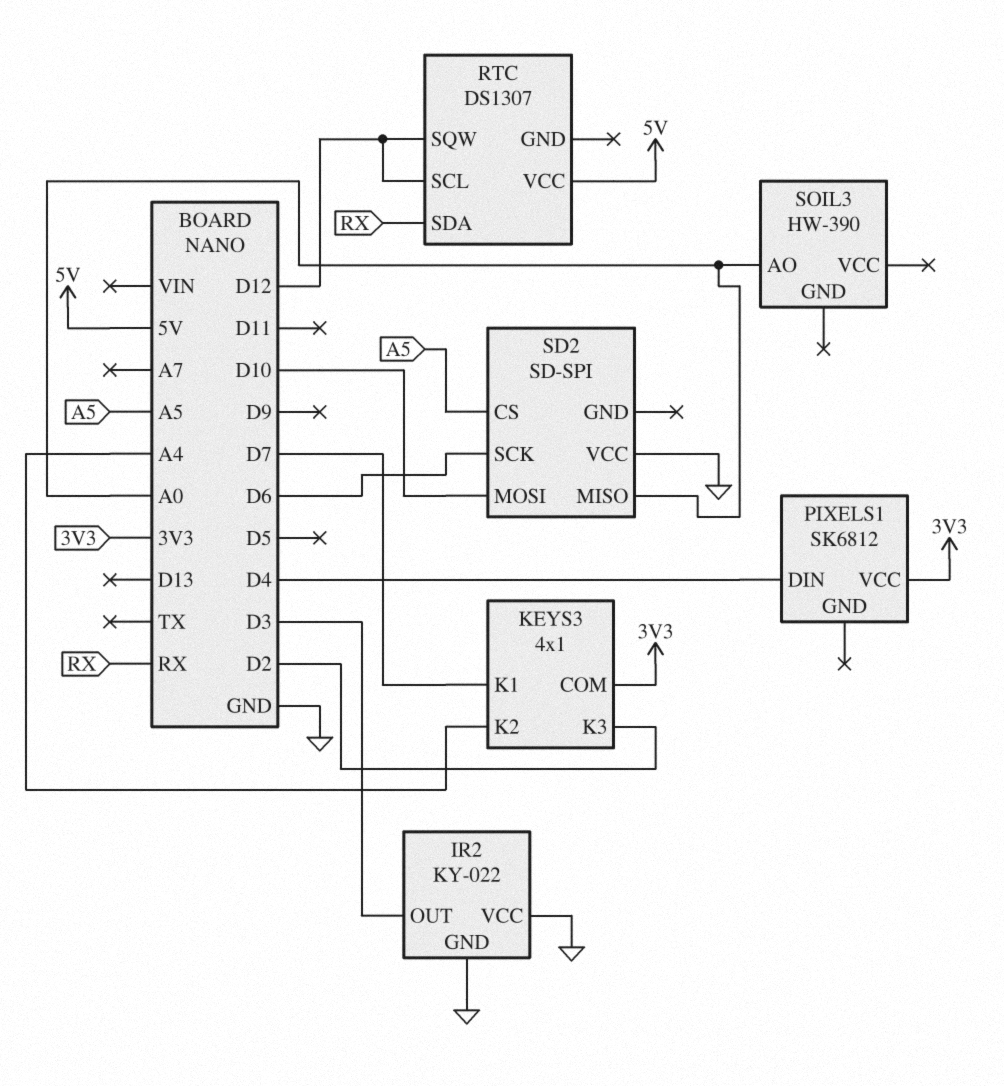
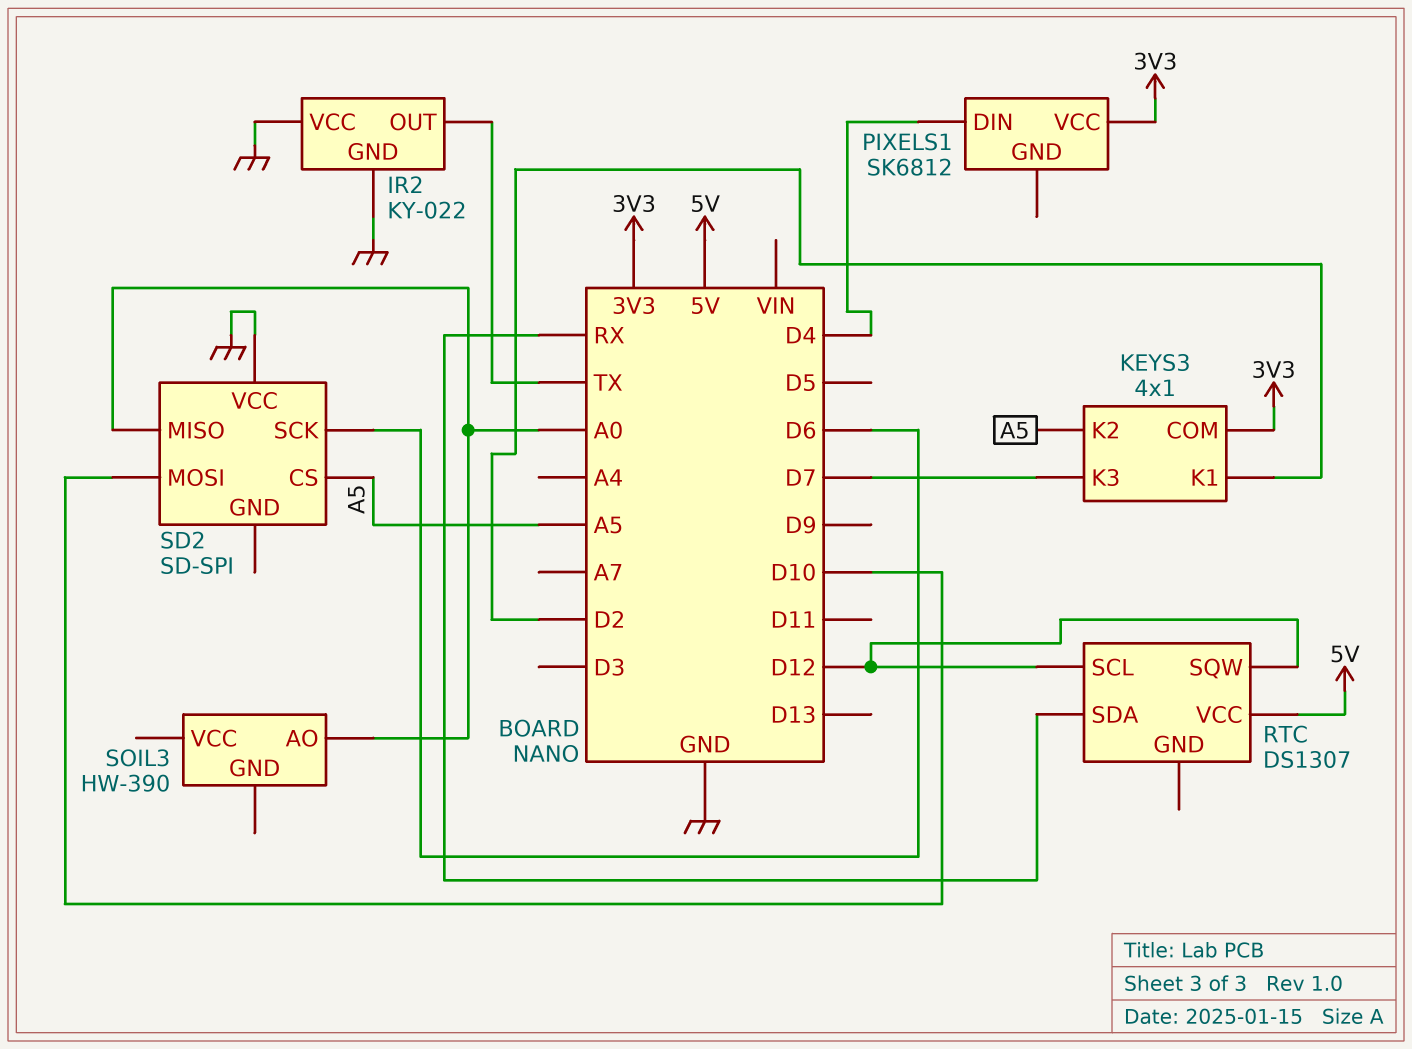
IR2 pin OUT: D3 -> TX
KEYS3 pin K1: D7 -> D2
KEYS3 pin K2: A4 -> A5
KEYS3 pin K3: D2 -> D7

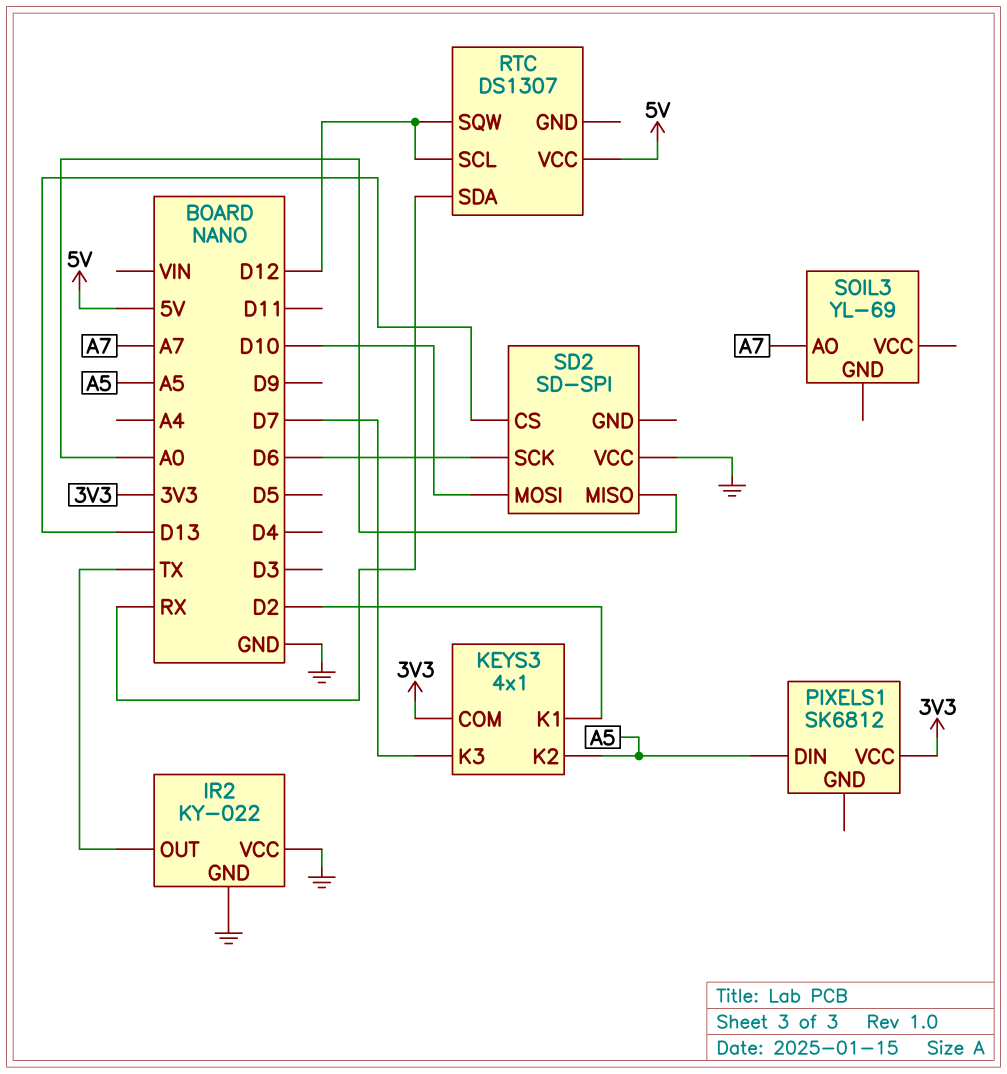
PIXELS1 pin DIN: D4 -> A5
SD2 pin CS: A5 -> D13
SOIL3: HW-390 -> YL-69
SOIL3 pin AO: A0 -> A7

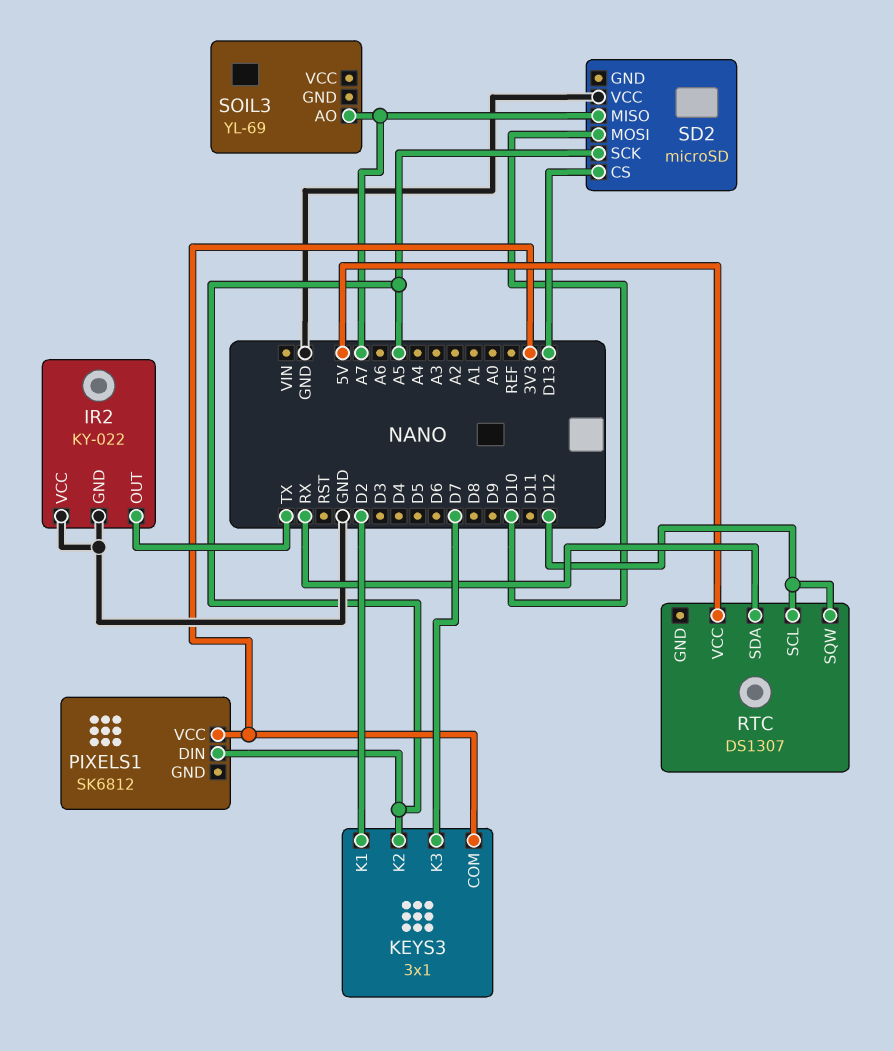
KEYS3: 4x1 -> 3x1
SD2: SD-SPI -> microSD
SD2 pin MISO: A0 -> A7
SD2 pin SCK: D6 -> A5

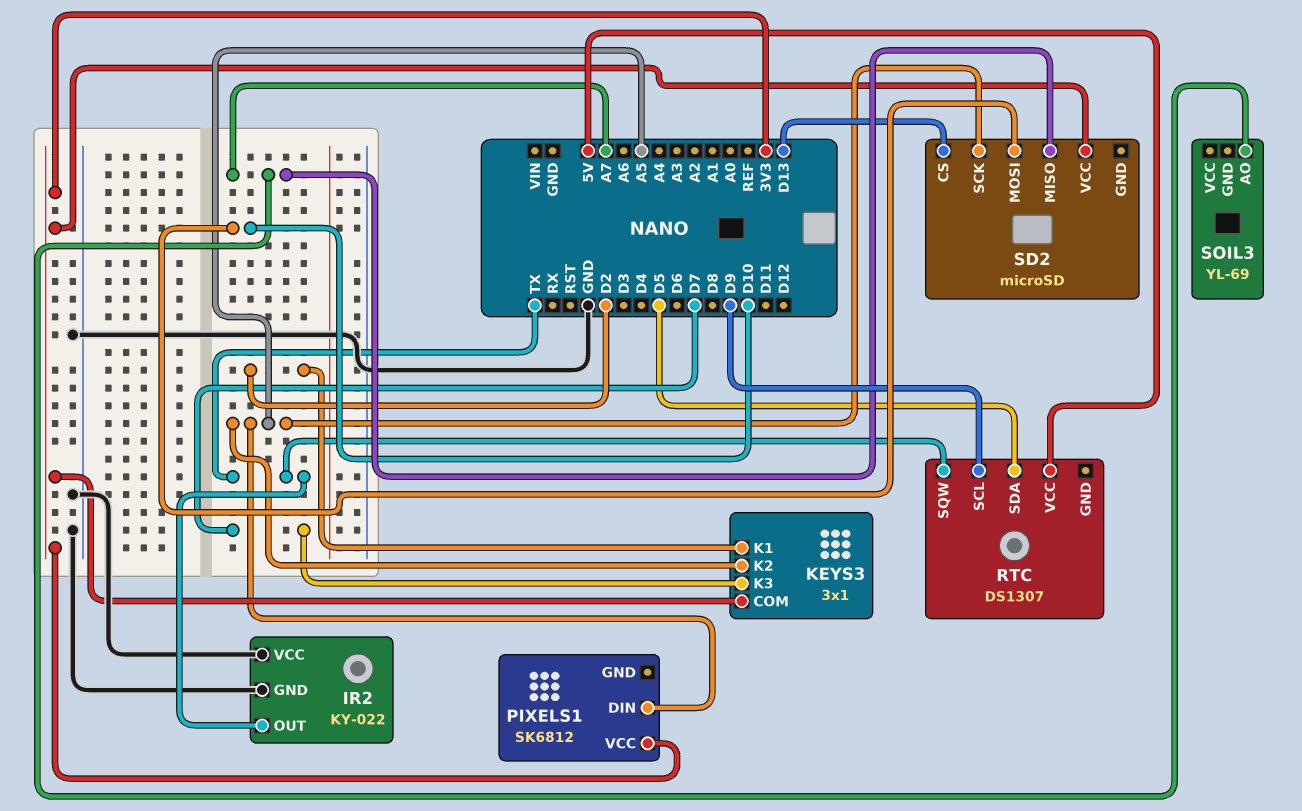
RTC pin SCL: D12 -> D9
RTC pin SDA: RX -> D5
RTC pin SQW: D12 -> TX
SD2 pin VCC: GND -> 3V3

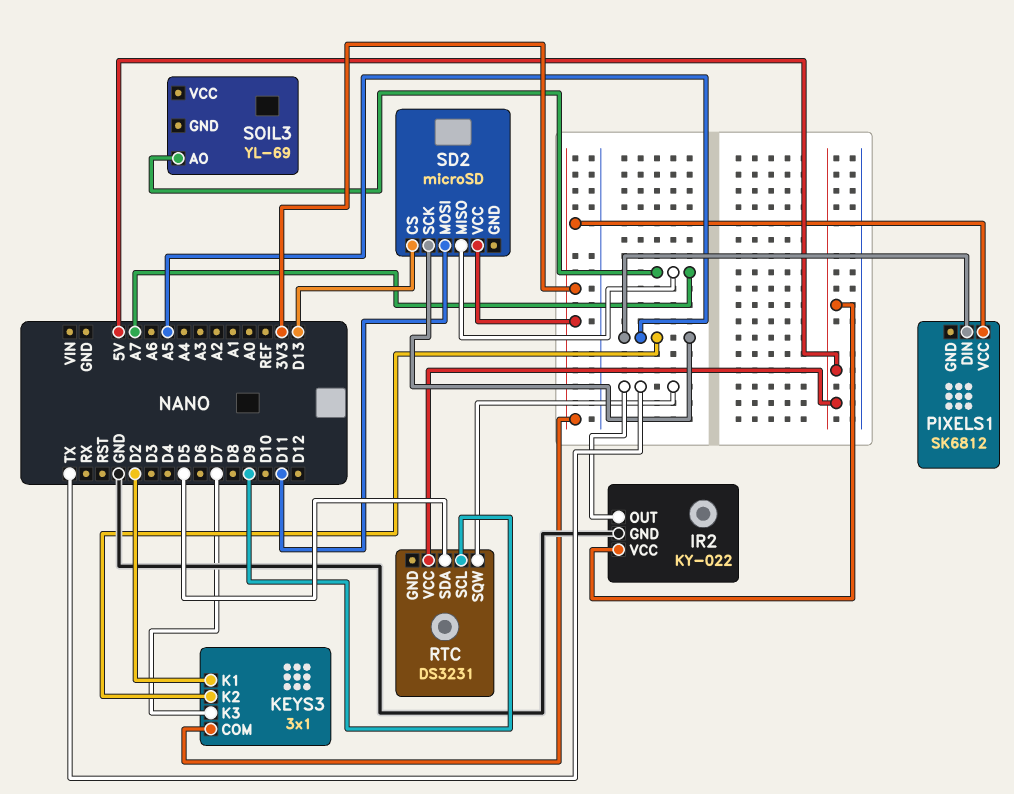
IR2 pin VCC: GND -> 5V
RTC: DS1307 -> DS3231
SD2 pin MOSI: D10 -> D11

